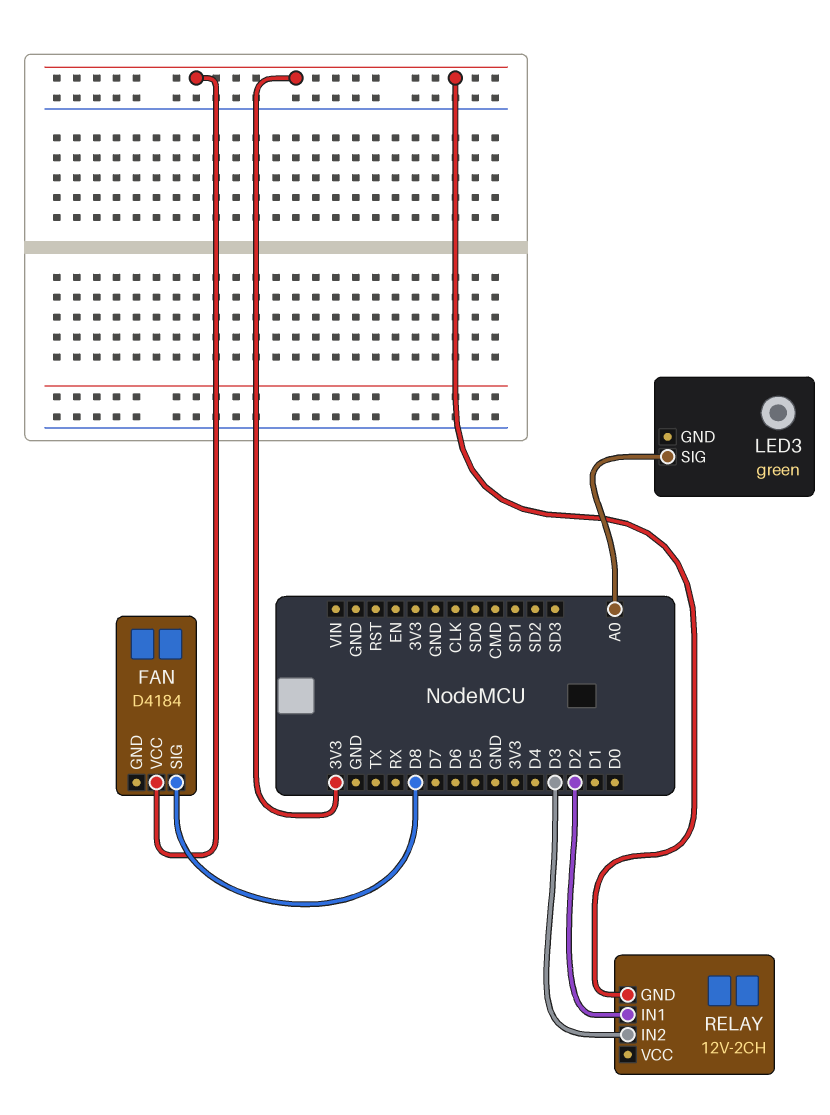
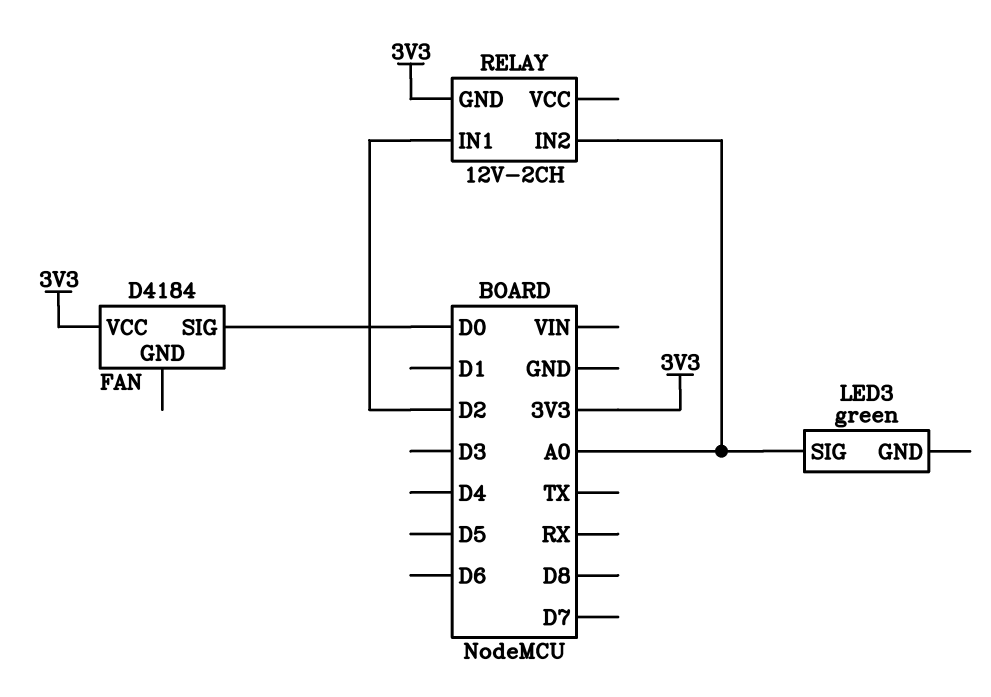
FAN pin SIG: D8 -> D0
RELAY pin IN2: D3 -> A0

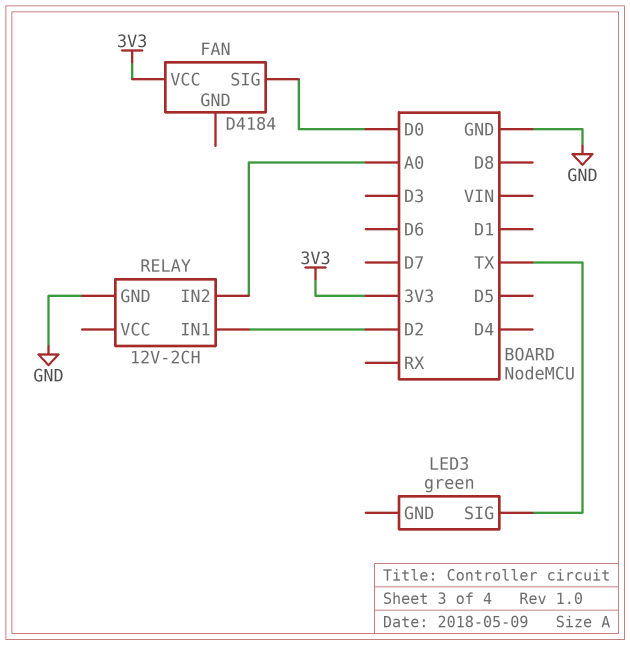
LED3 pin SIG: A0 -> TX
RELAY pin GND: 3V3 -> GND

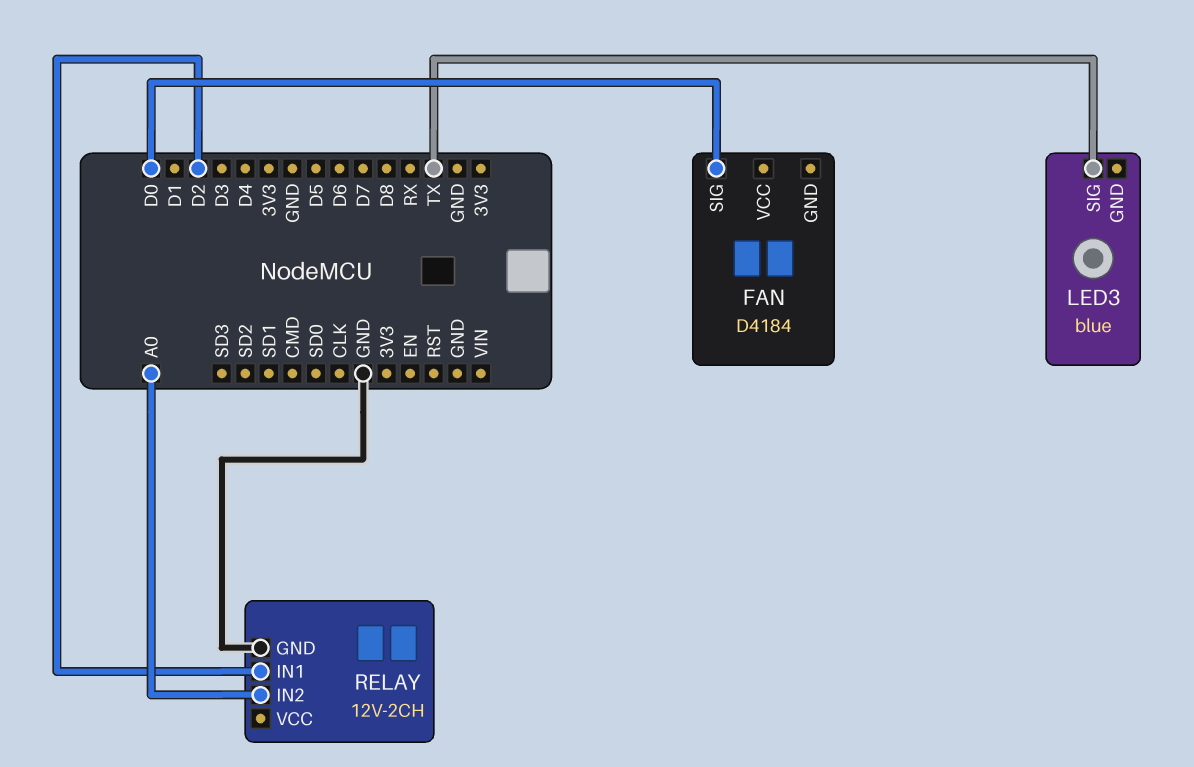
FAN pin VCC: 3V3 -> none
LED3: green -> blue

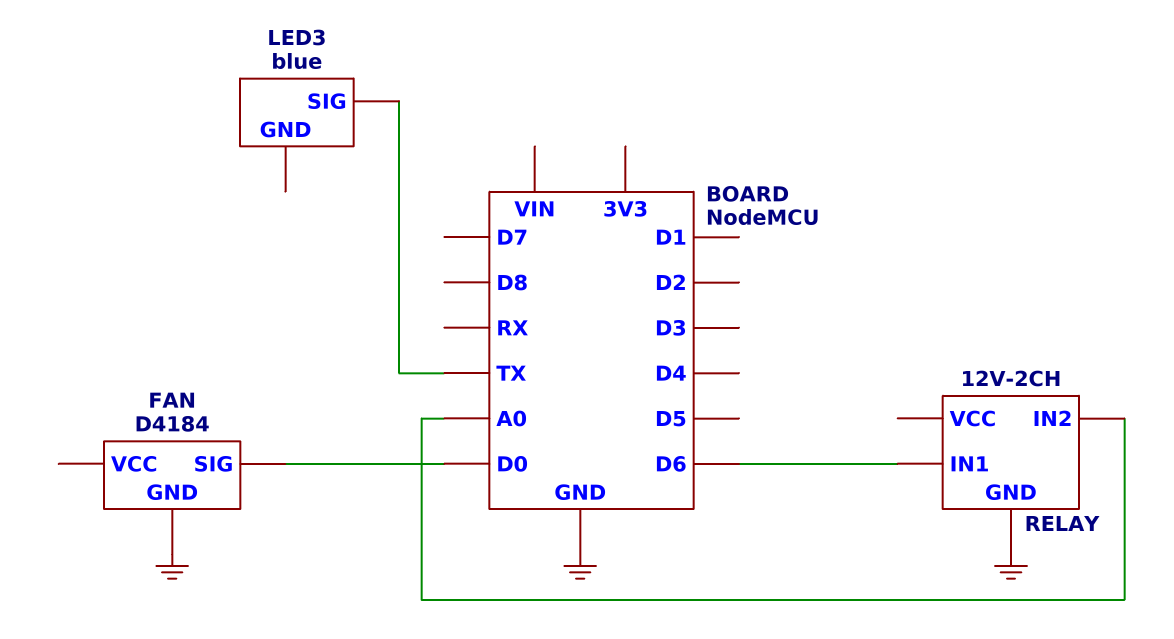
FAN pin GND: none -> GND
RELAY pin IN1: D2 -> D6

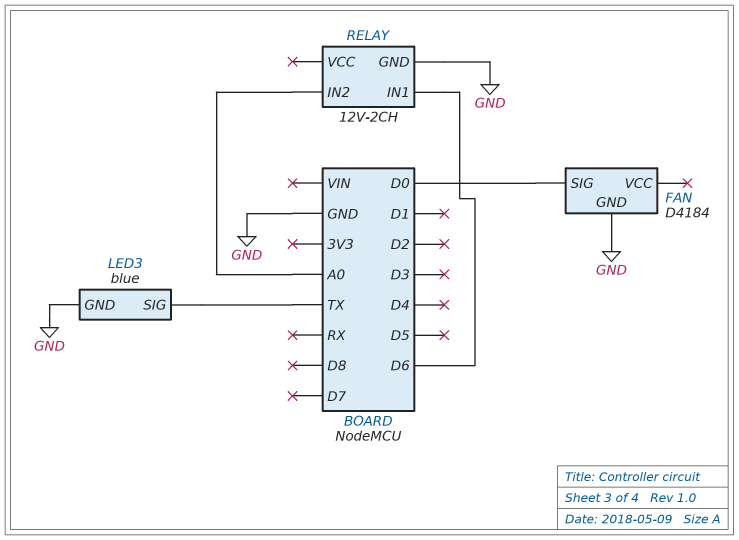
LED3 pin GND: none -> GND

